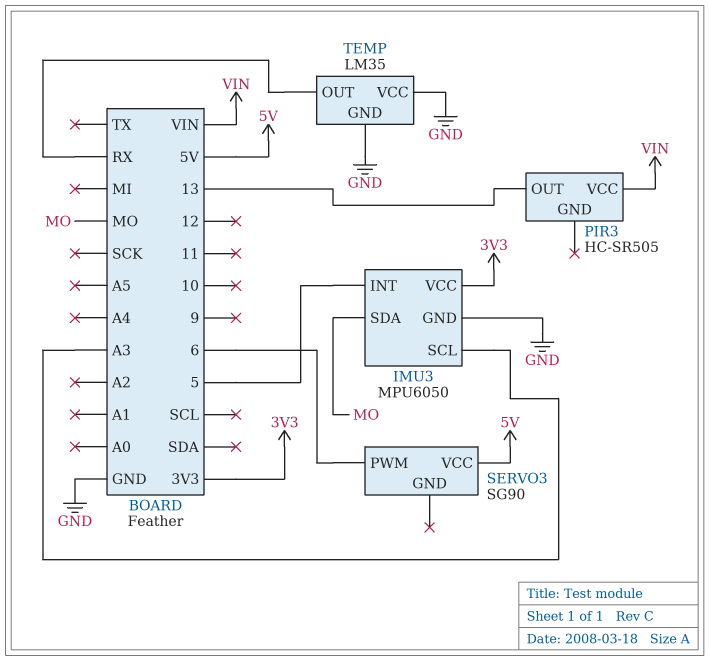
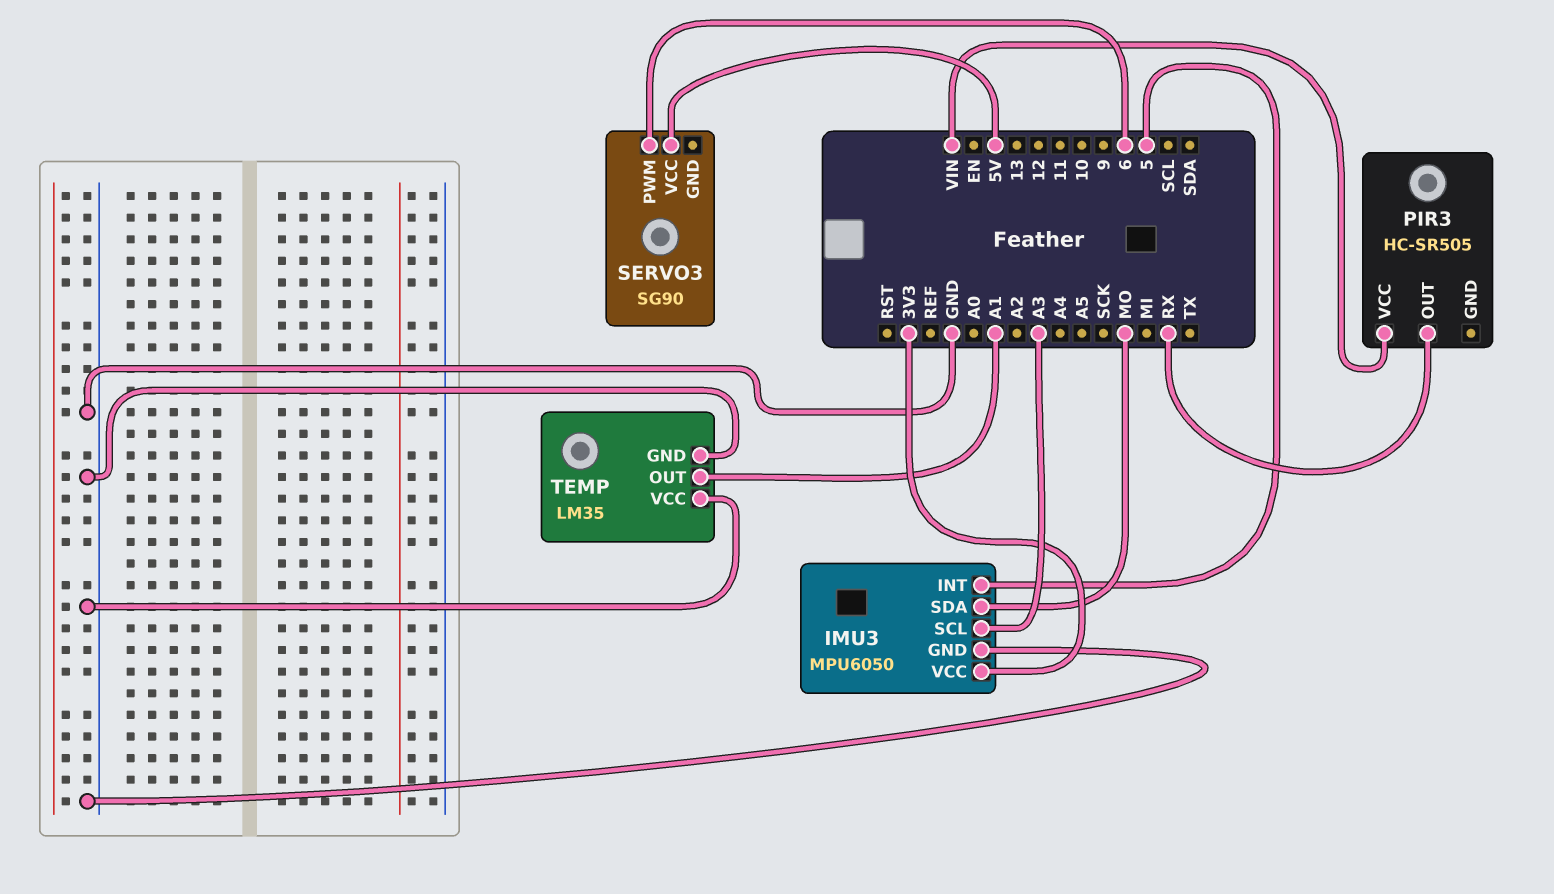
PIR3 pin OUT: 13 -> RX
TEMP pin OUT: RX -> A1

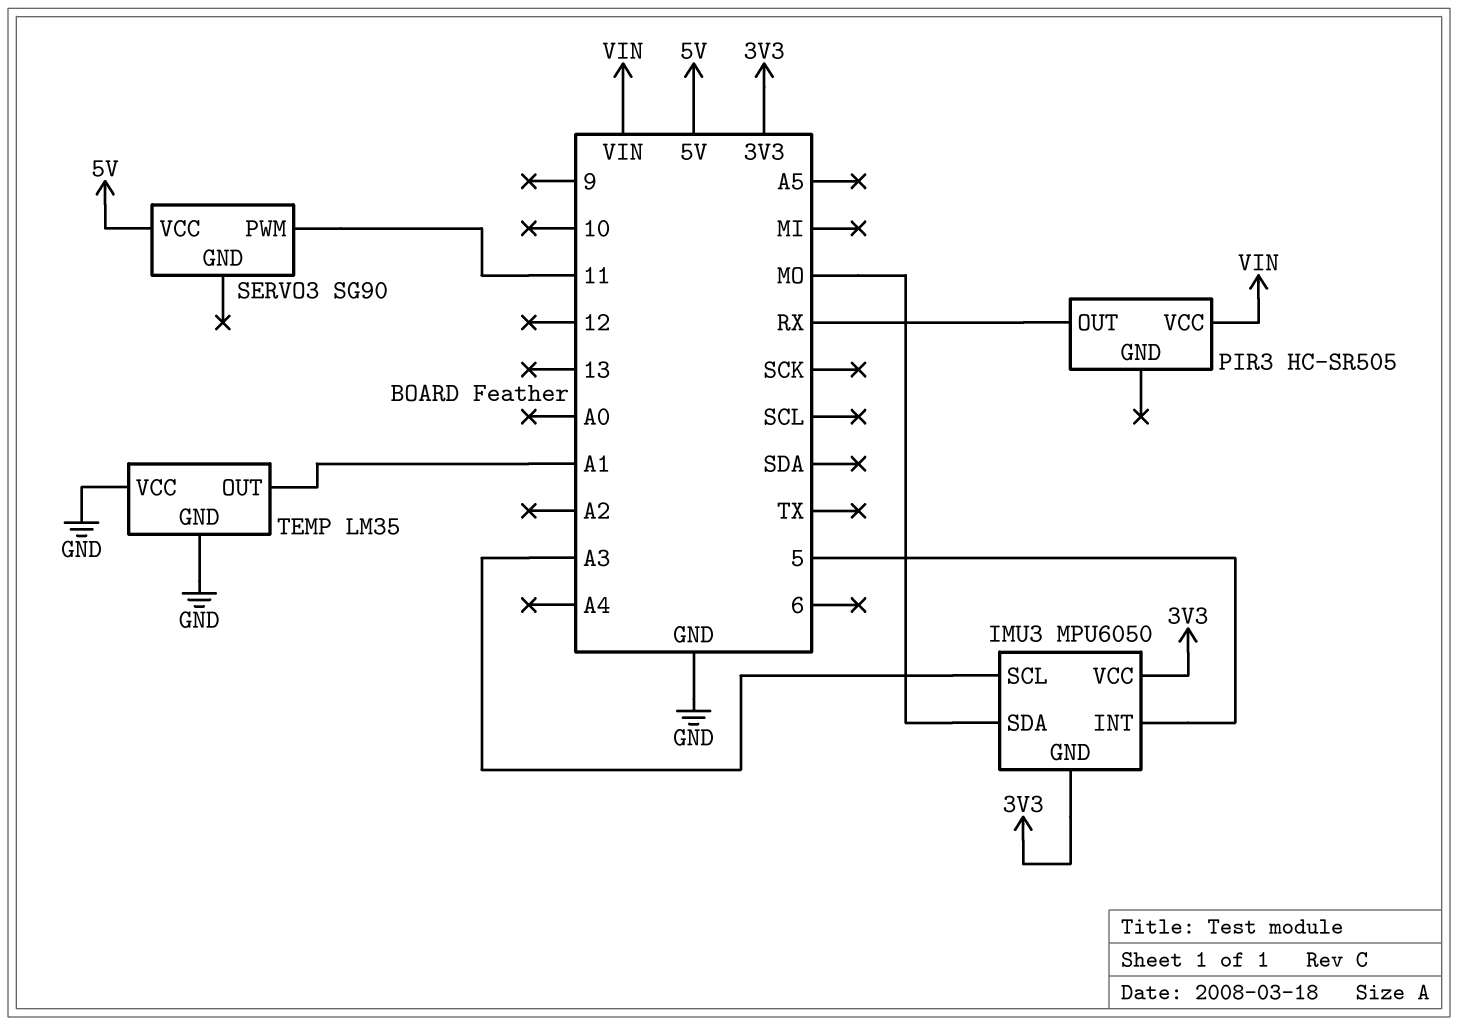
IMU3 pin GND: GND -> 3V3
SERVO3 pin PWM: 6 -> 11

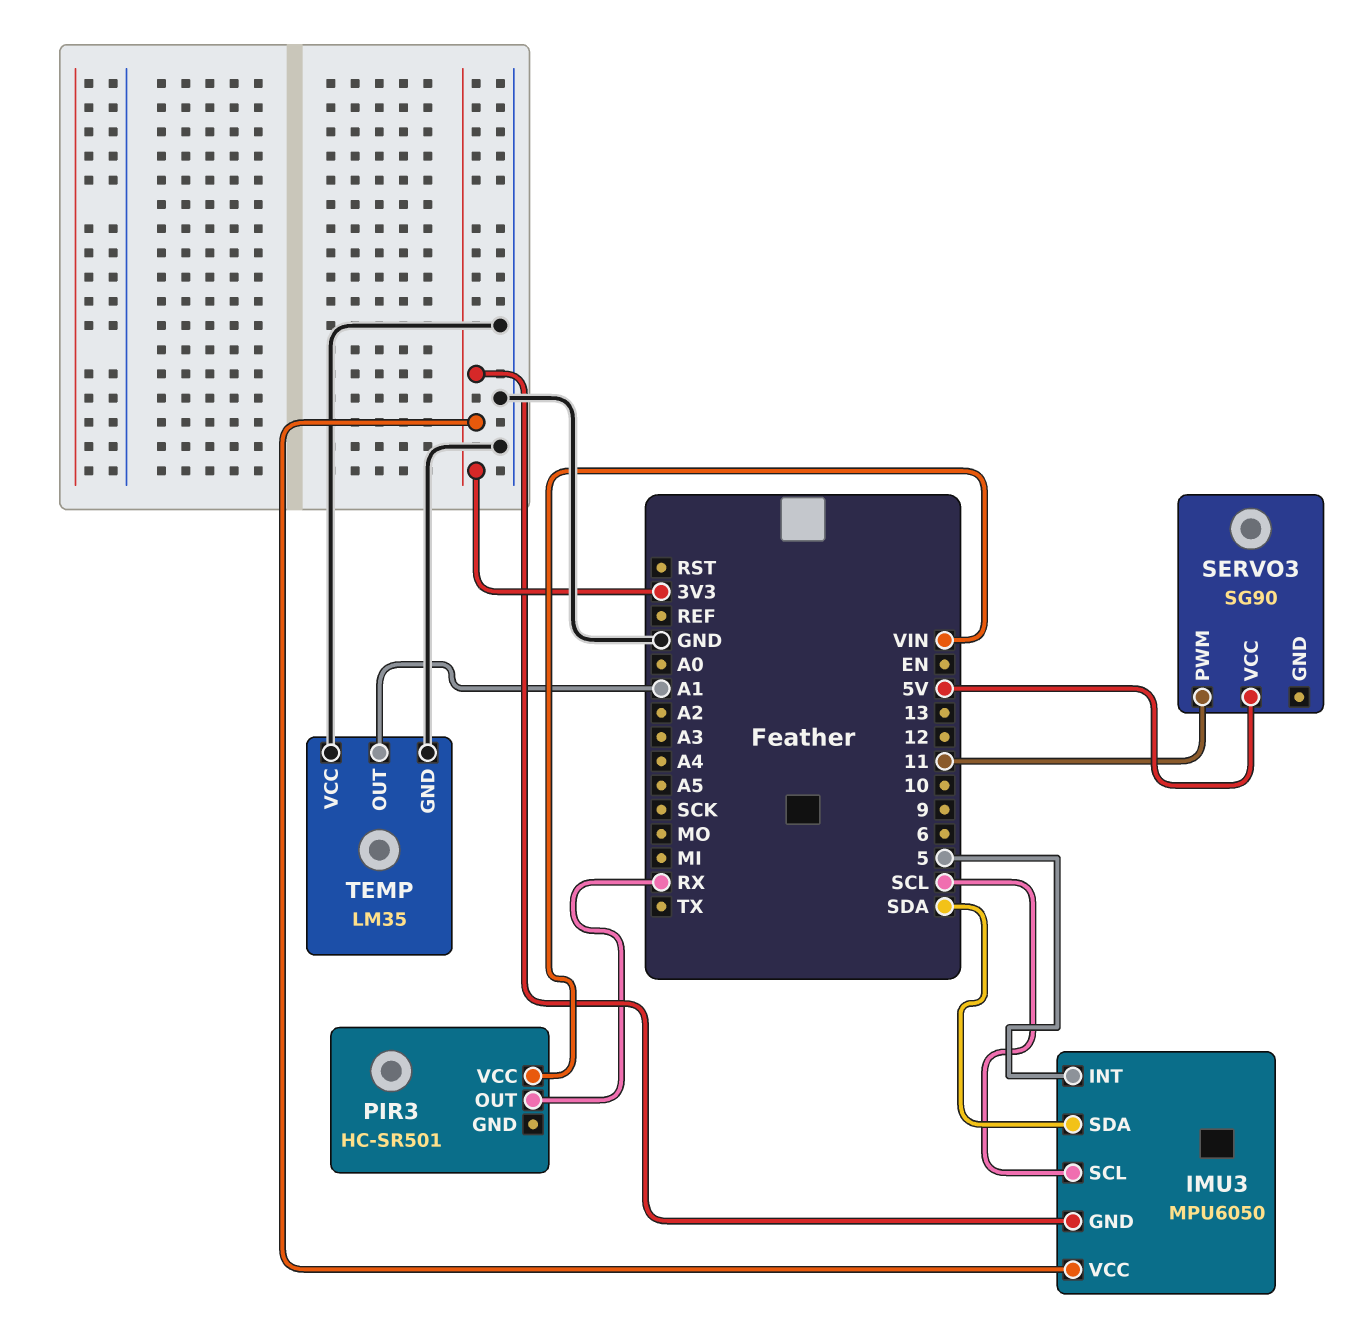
IMU3 pin SCL: A3 -> SCL
IMU3 pin SDA: MO -> SDA
PIR3: HC-SR505 -> HC-SR501

